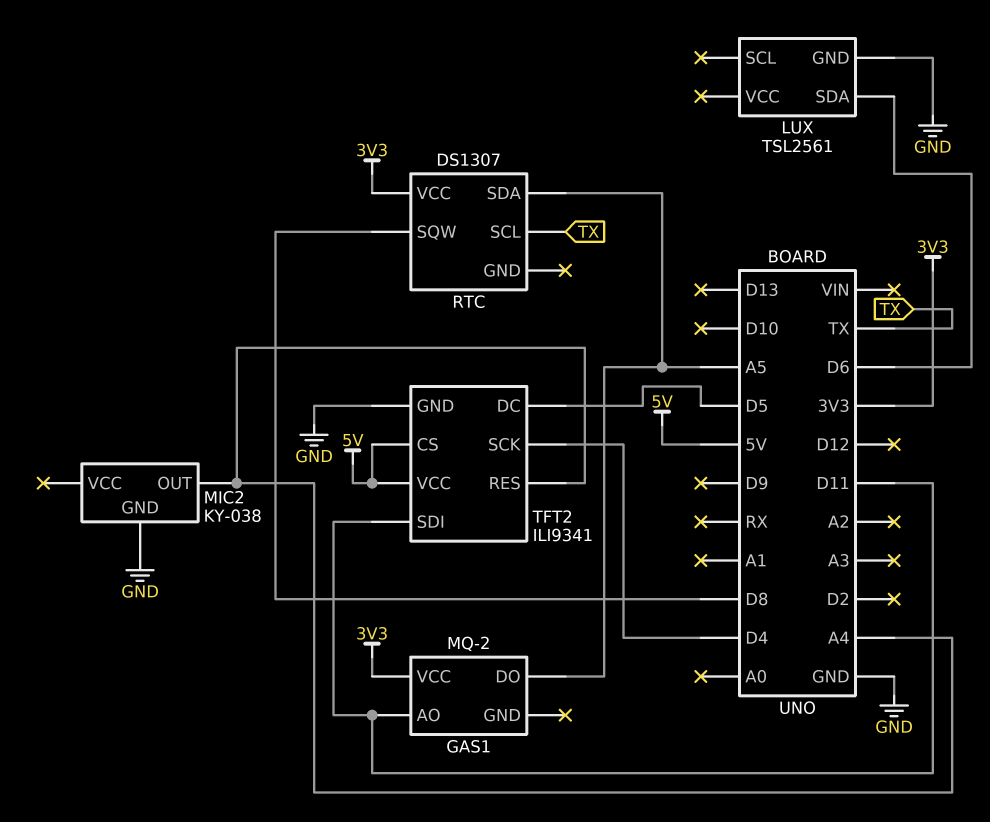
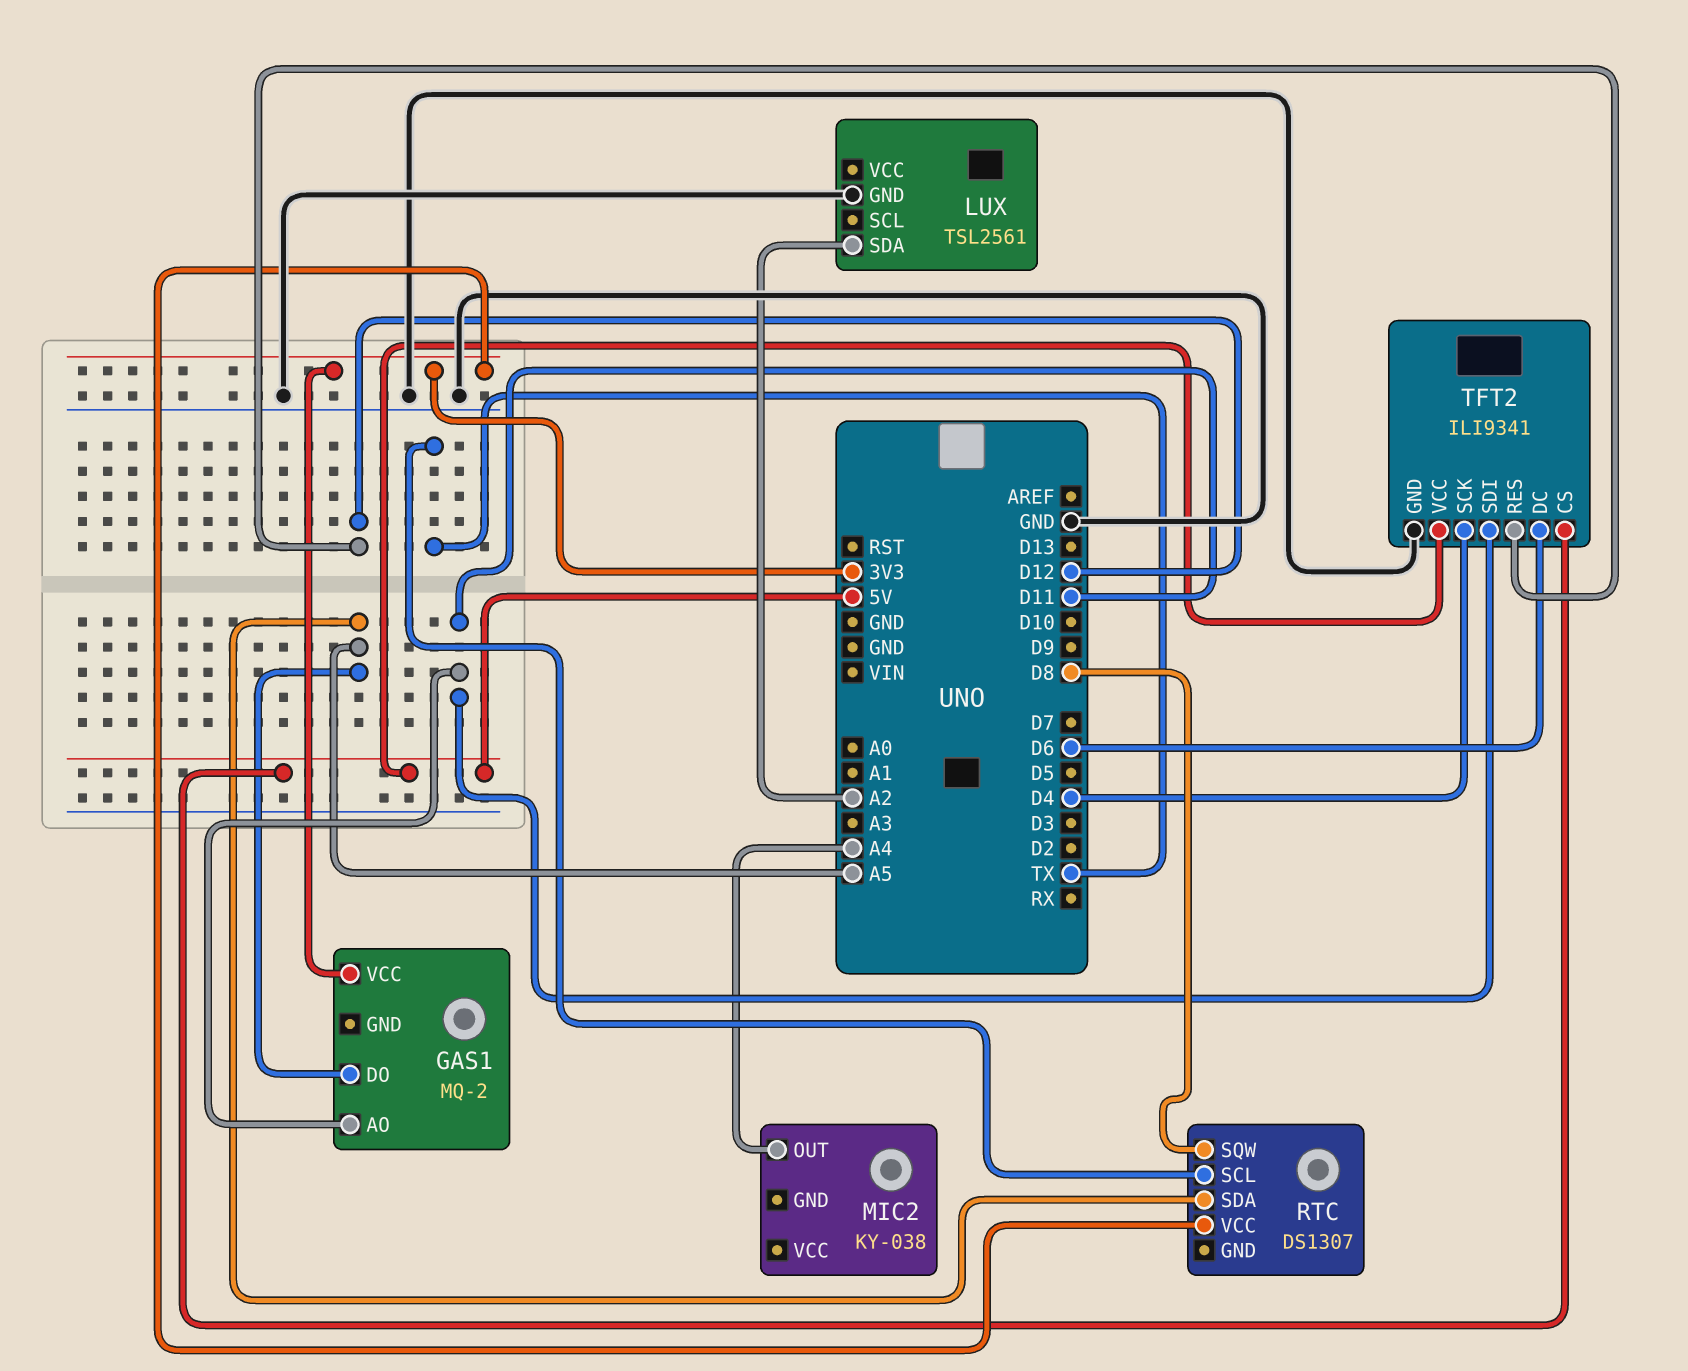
LUX pin SDA: D6 -> A2
MIC2 pin GND: GND -> none
TFT2 pin DC: D5 -> D6
TFT2 pin RES: A4 -> D12

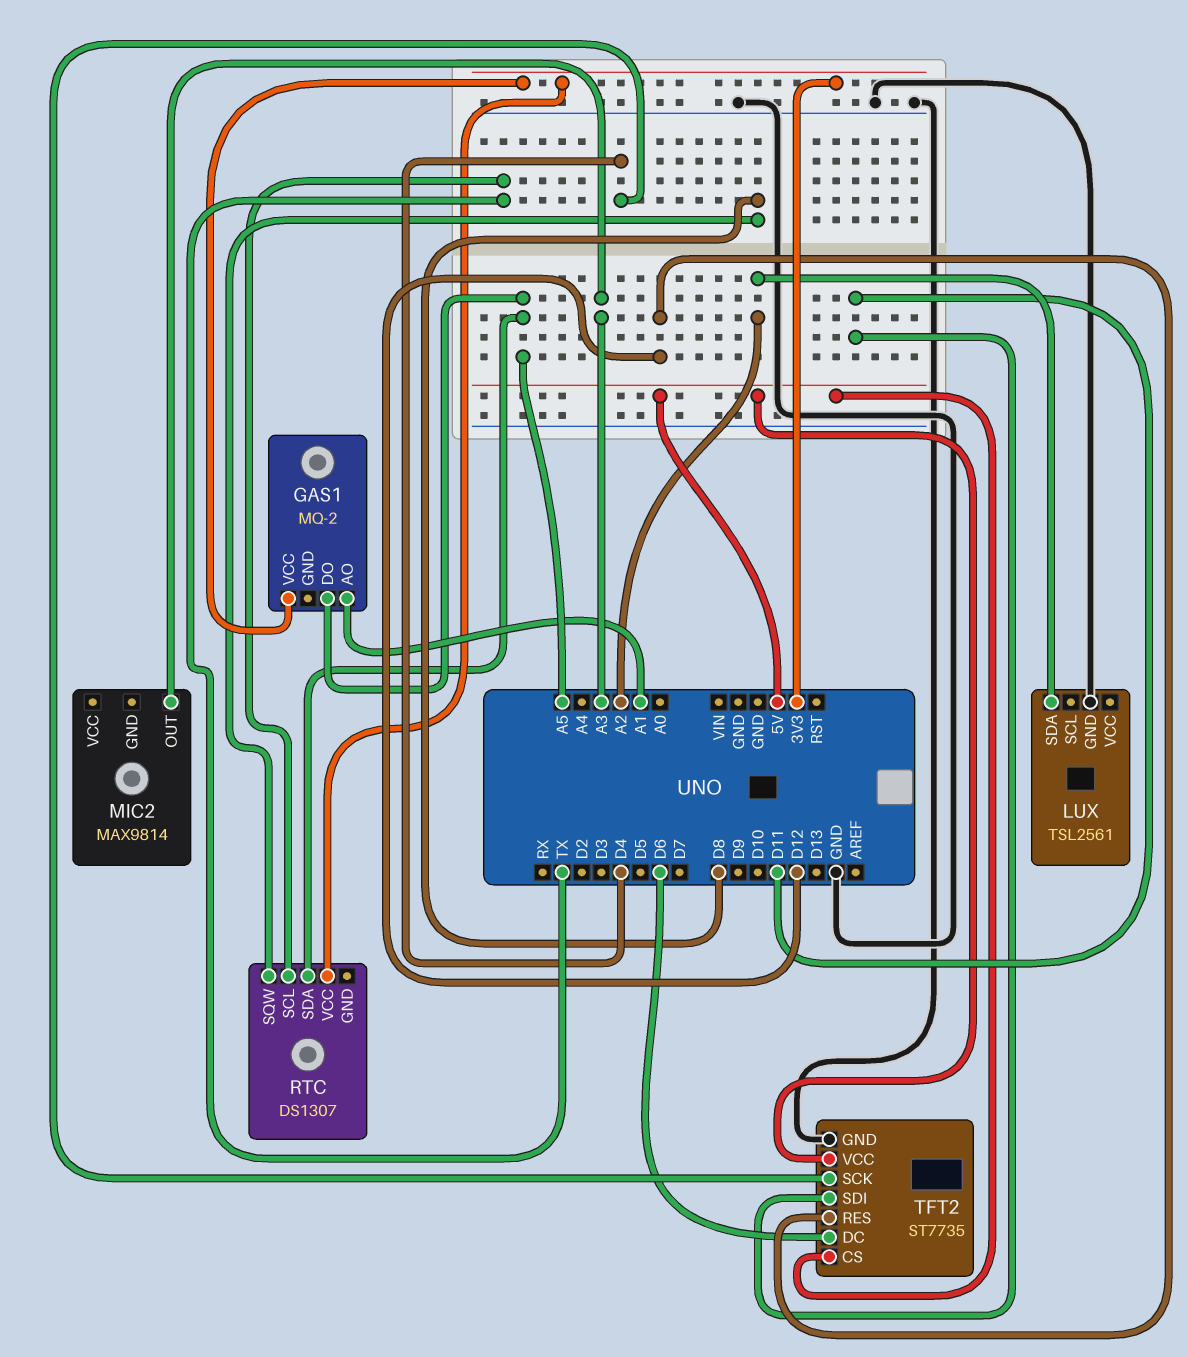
GAS1 pin AO: D11 -> A1
MIC2: KY-038 -> MAX9814
MIC2 pin OUT: A4 -> A3
TFT2: ILI9341 -> ST7735

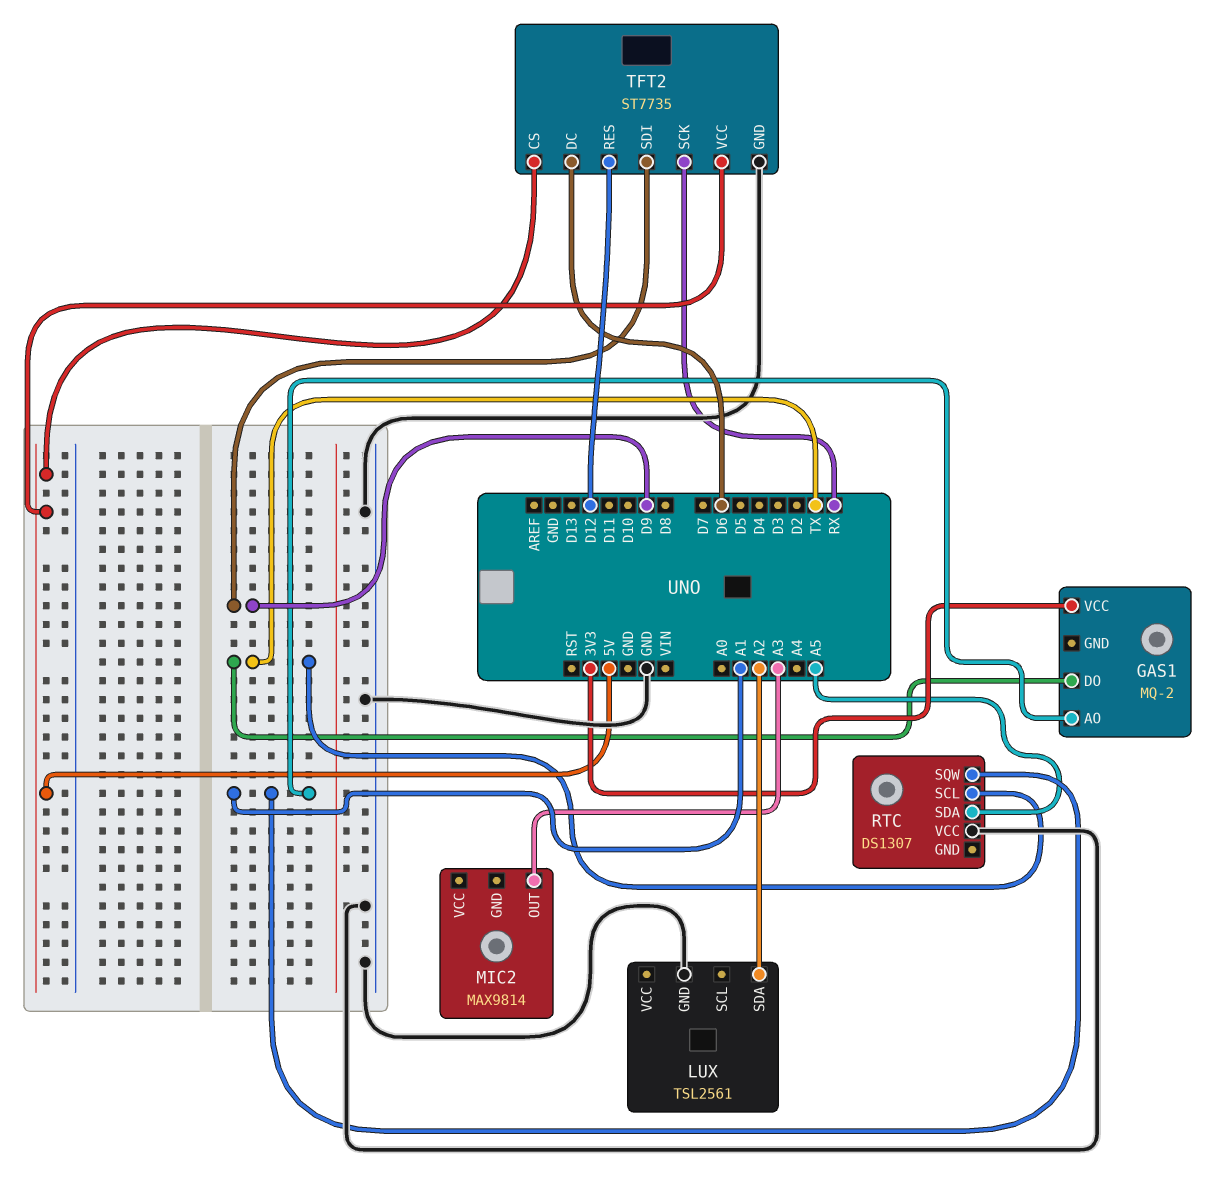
GAS1 pin DO: A5 -> TX
RTC pin SQW: D8 -> A1
RTC pin VCC: 3V3 -> GND
TFT2 pin SCK: D4 -> RX
TFT2 pin SDI: D11 -> D9

